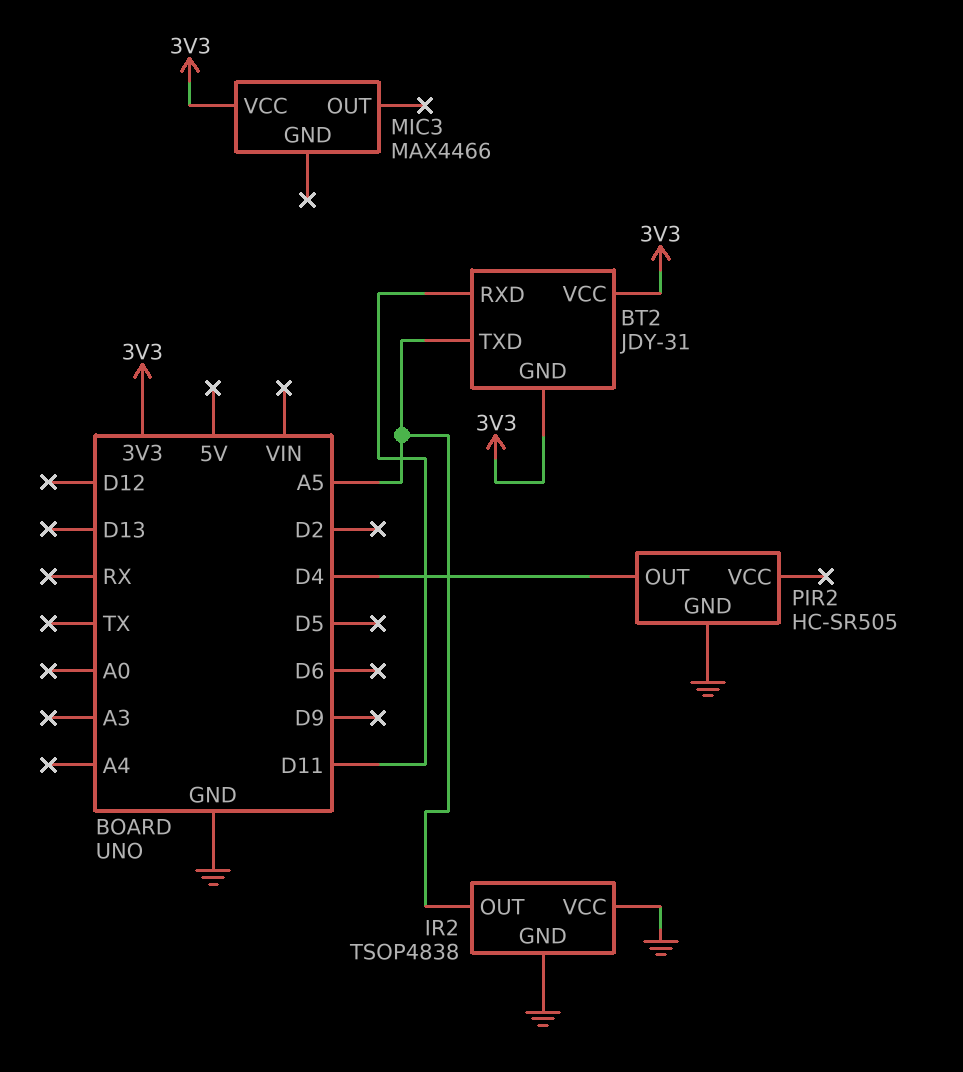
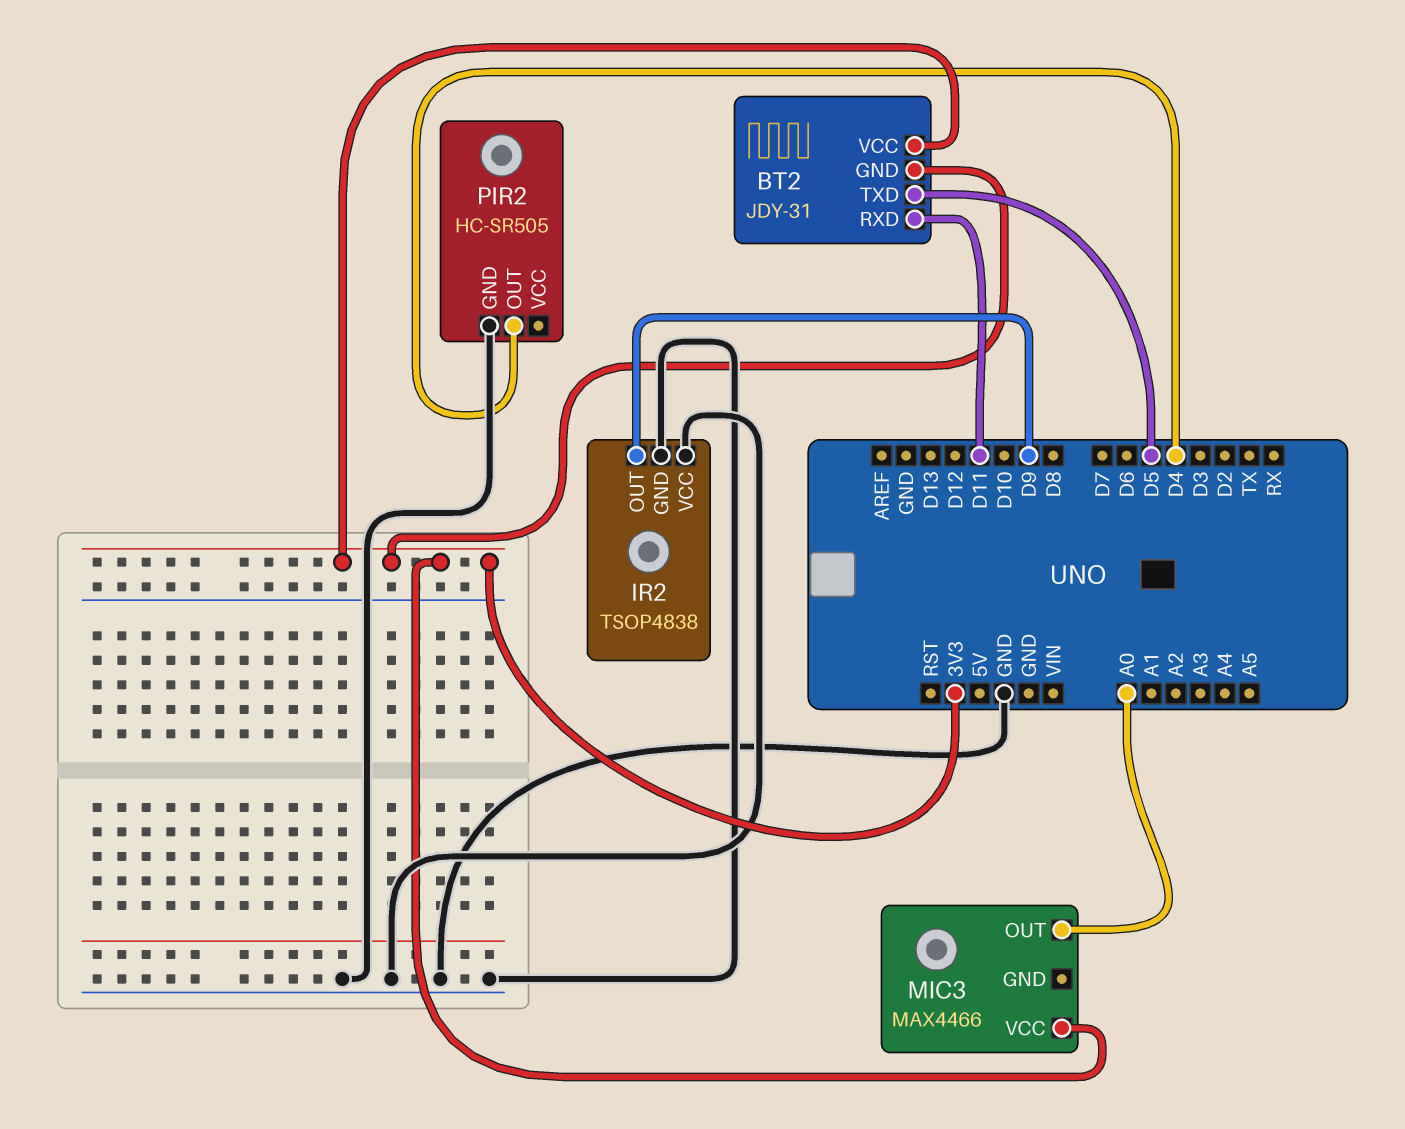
BT2 pin TXD: A5 -> D5
IR2 pin OUT: A5 -> D9
MIC3 pin OUT: none -> A0

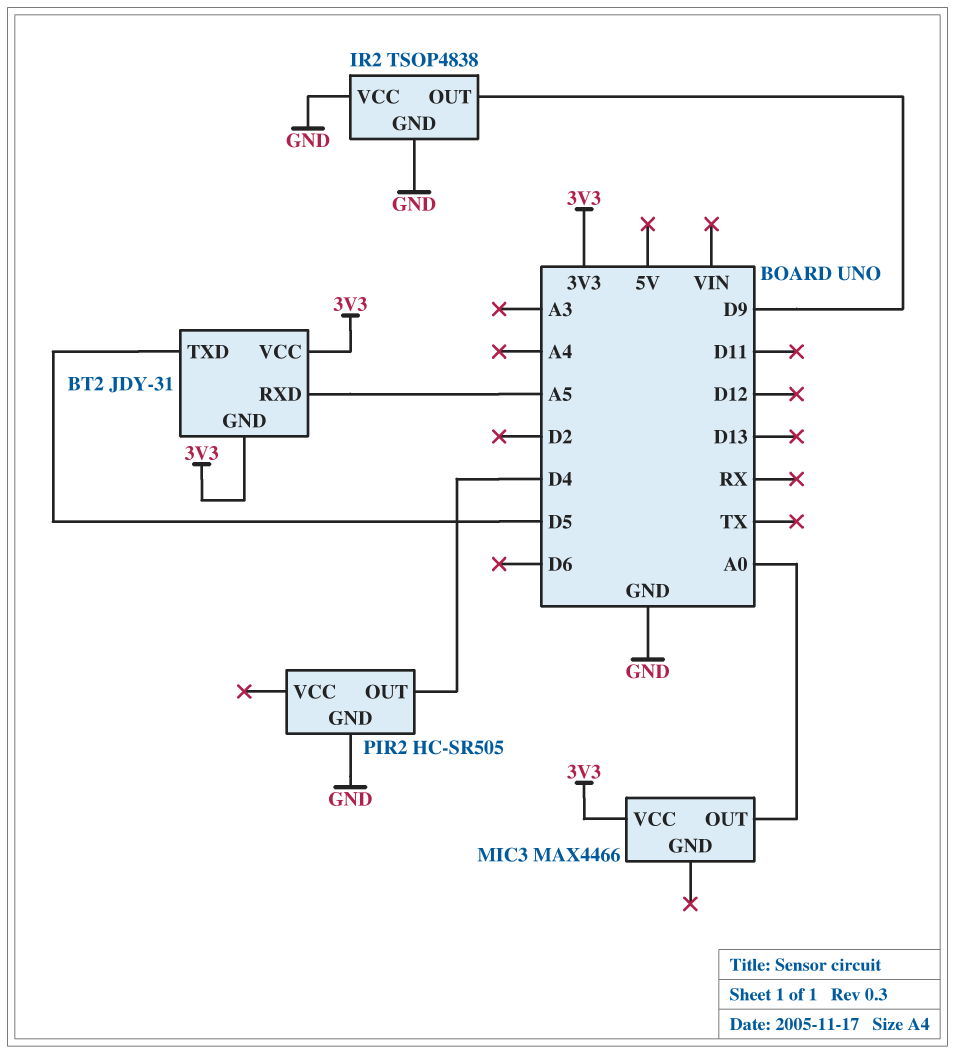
BT2 pin RXD: D11 -> A5

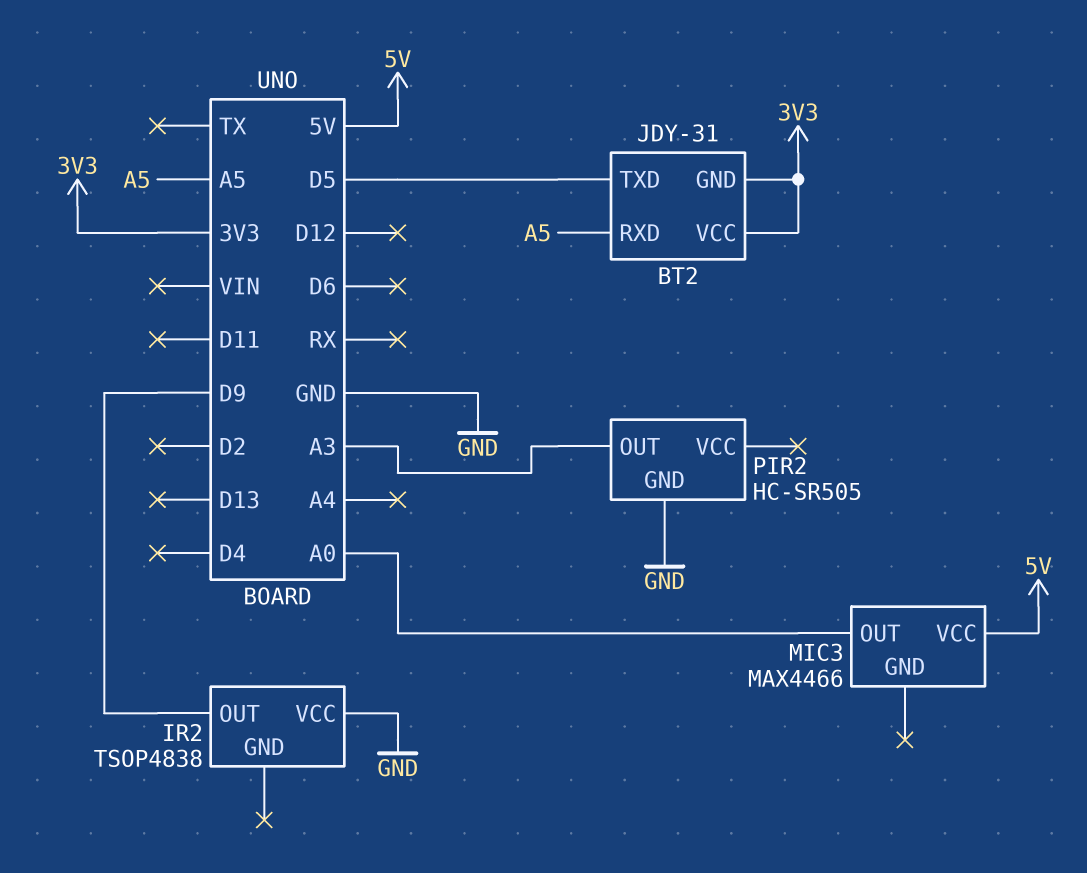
IR2 pin GND: GND -> none
MIC3 pin VCC: 3V3 -> 5V
PIR2 pin OUT: D4 -> A3

